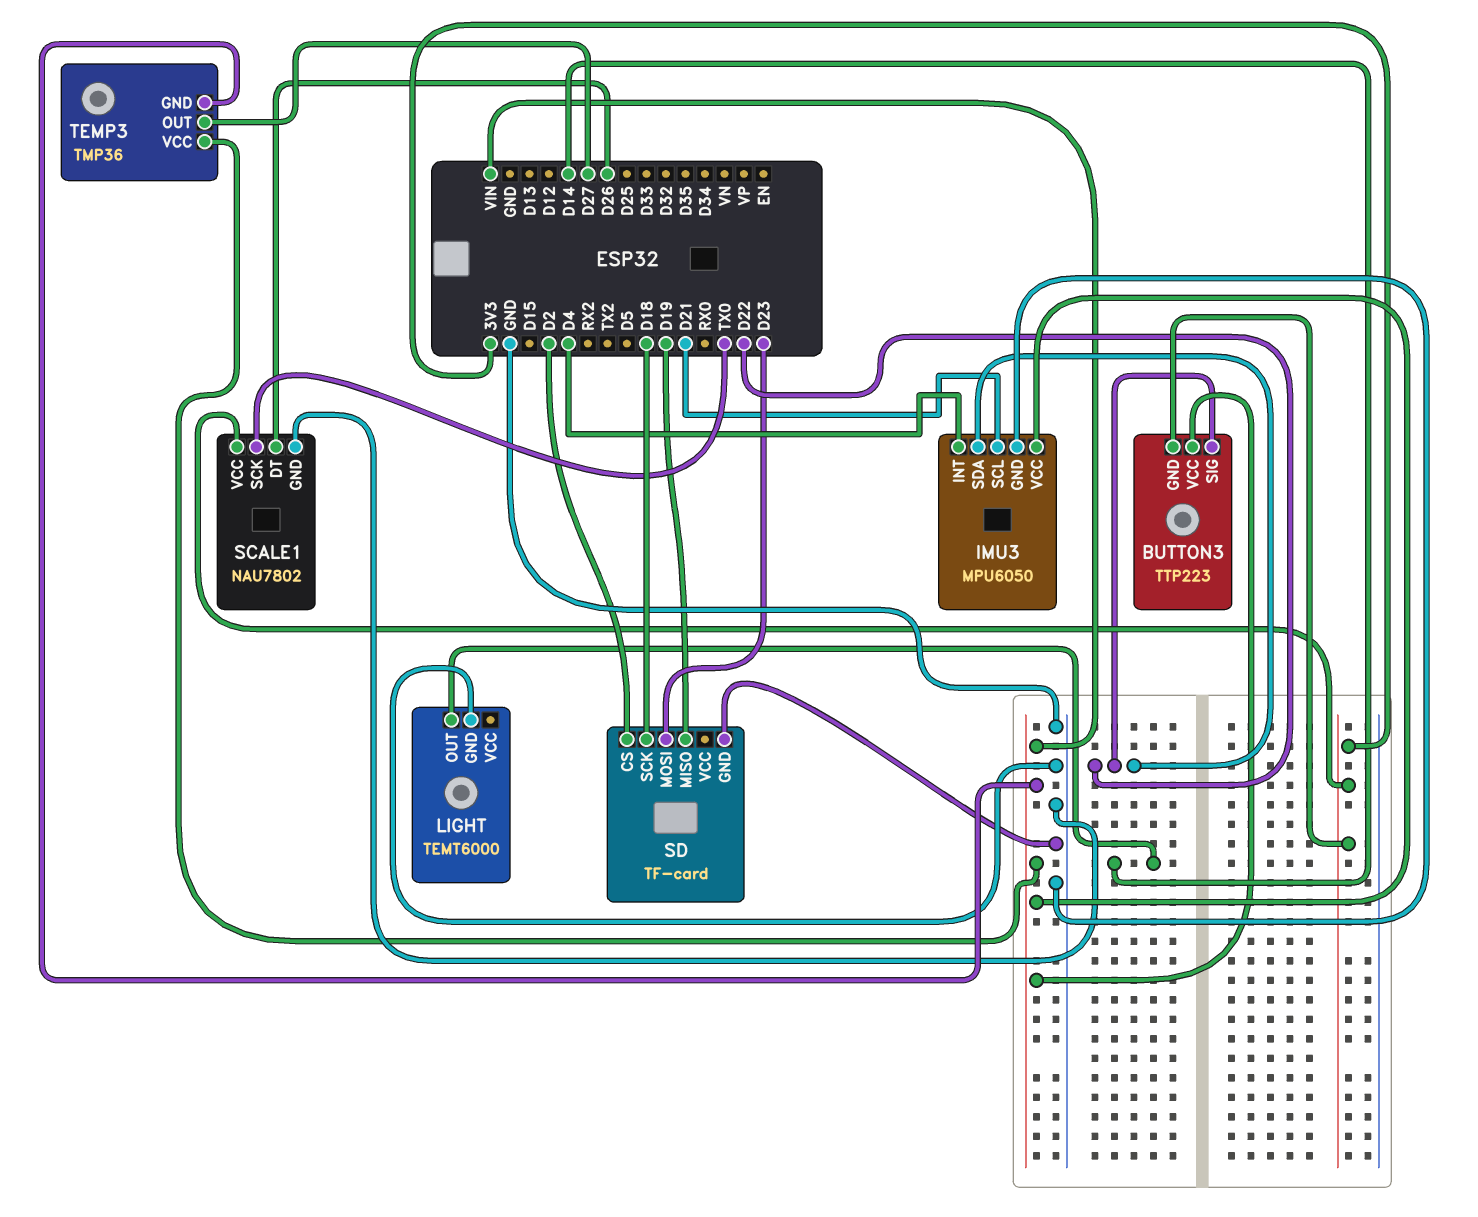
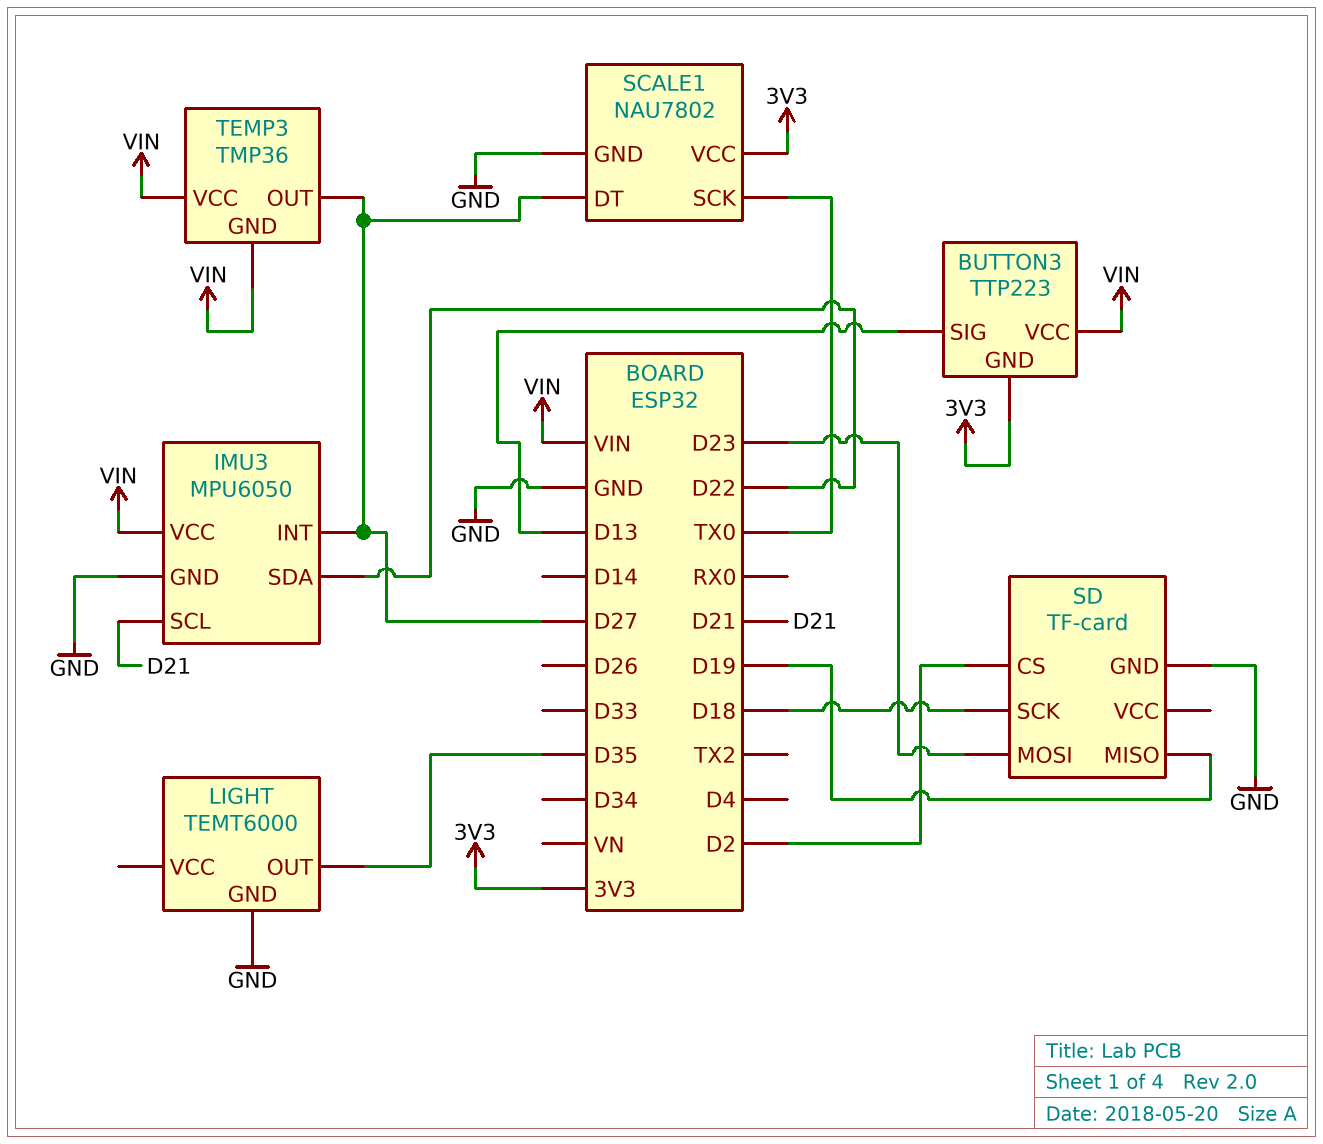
BUTTON3 pin SIG: D22 -> D13
IMU3 pin INT: D4 -> D27
LIGHT pin OUT: D14 -> D35
SCALE1 pin DT: D26 -> D27

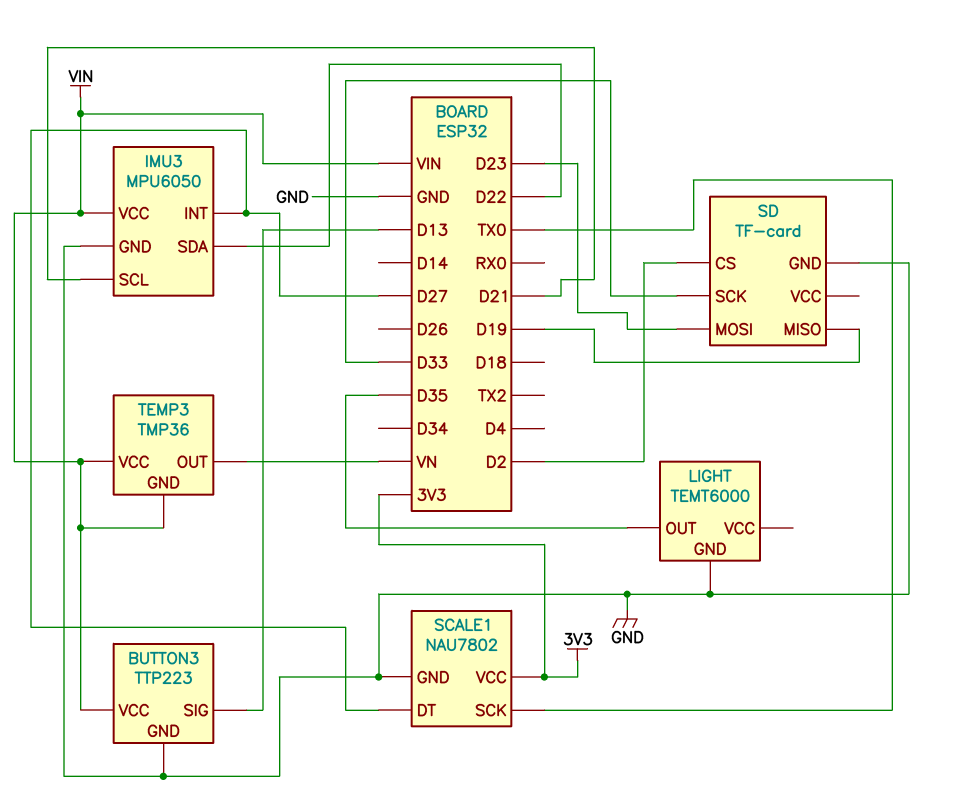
BUTTON3 pin GND: 3V3 -> GND
SD pin SCK: D18 -> D33
TEMP3 pin OUT: D27 -> VN

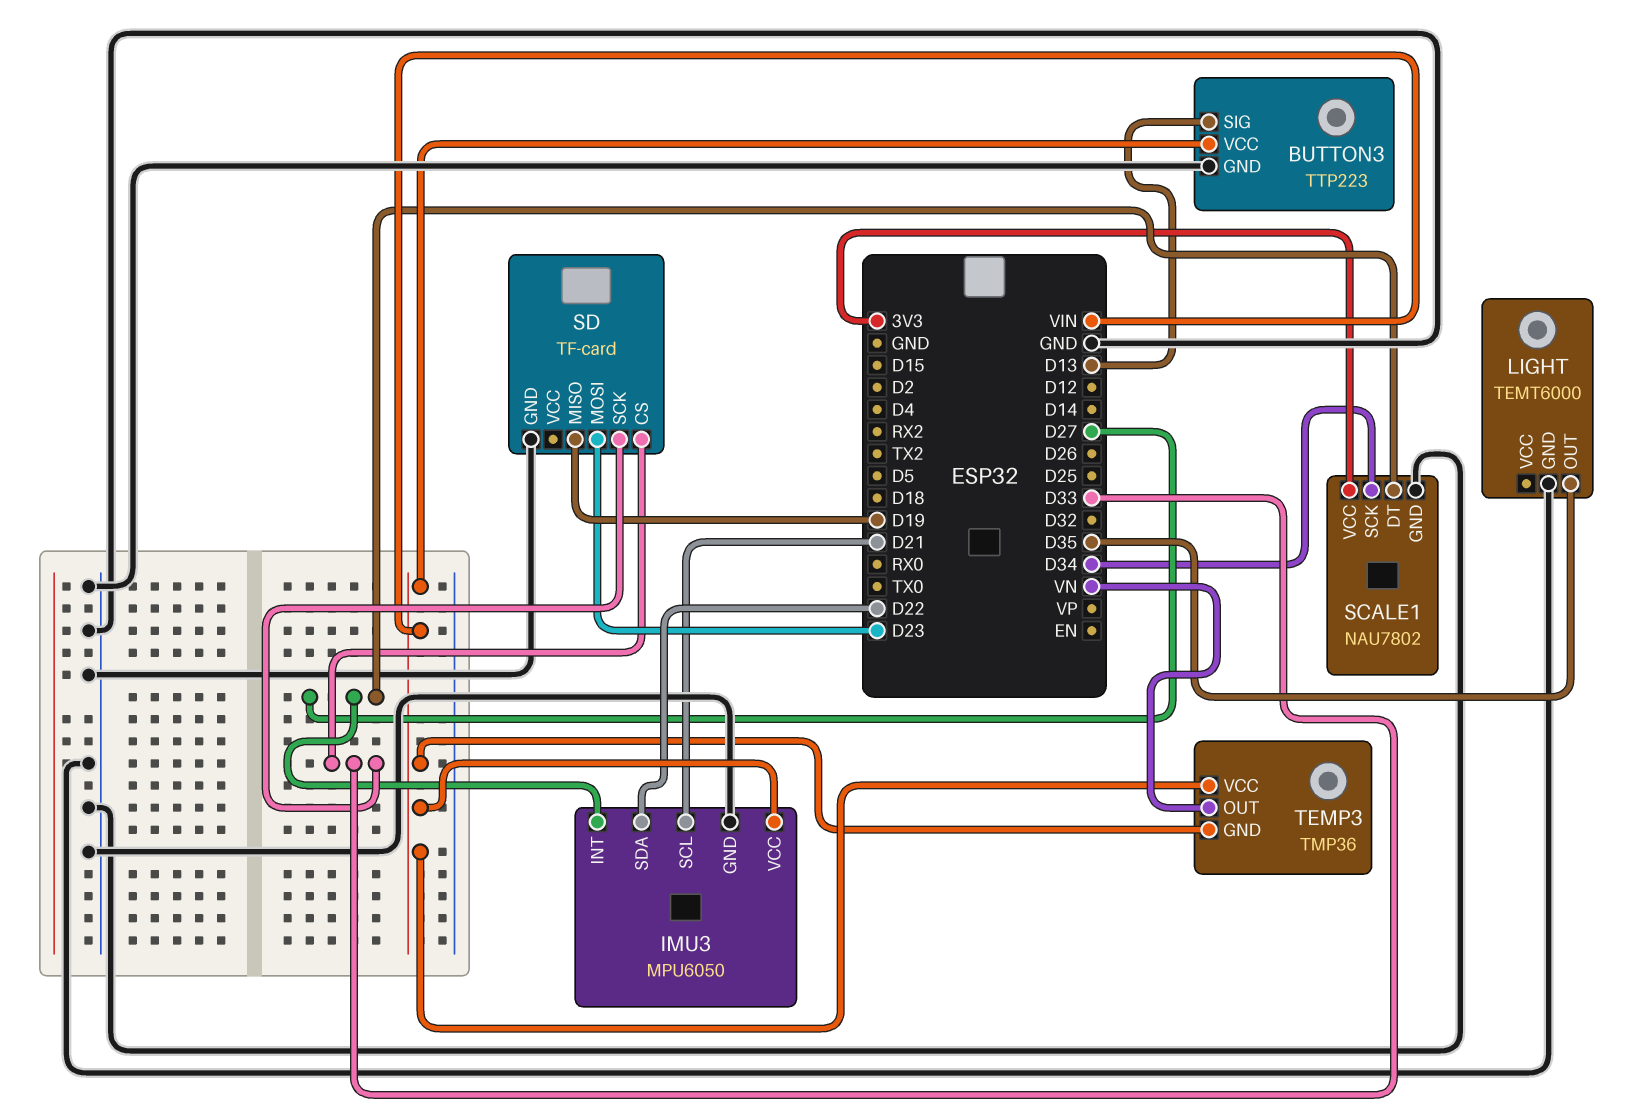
SCALE1 pin SCK: TX0 -> D34
SD pin CS: D2 -> D33

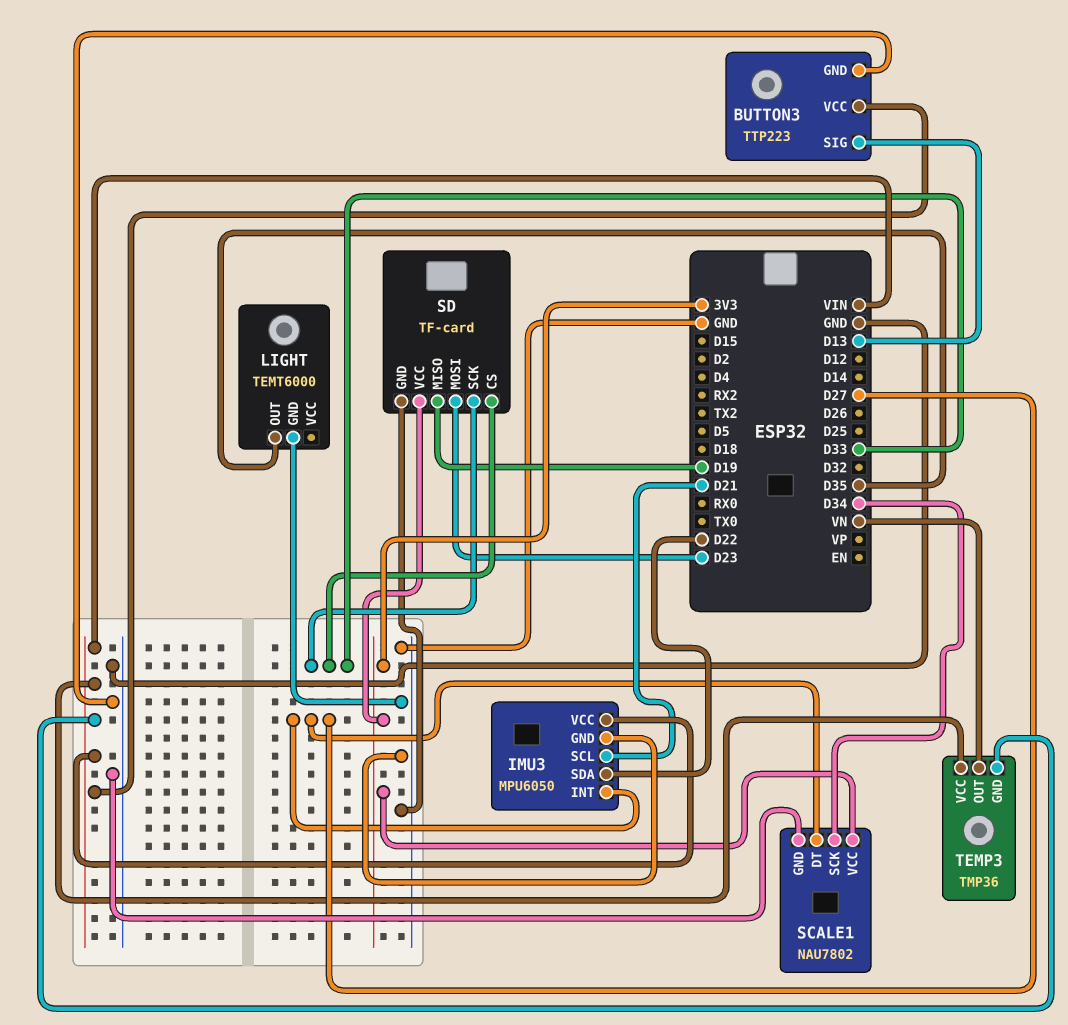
SD pin VCC: none -> 3V3

